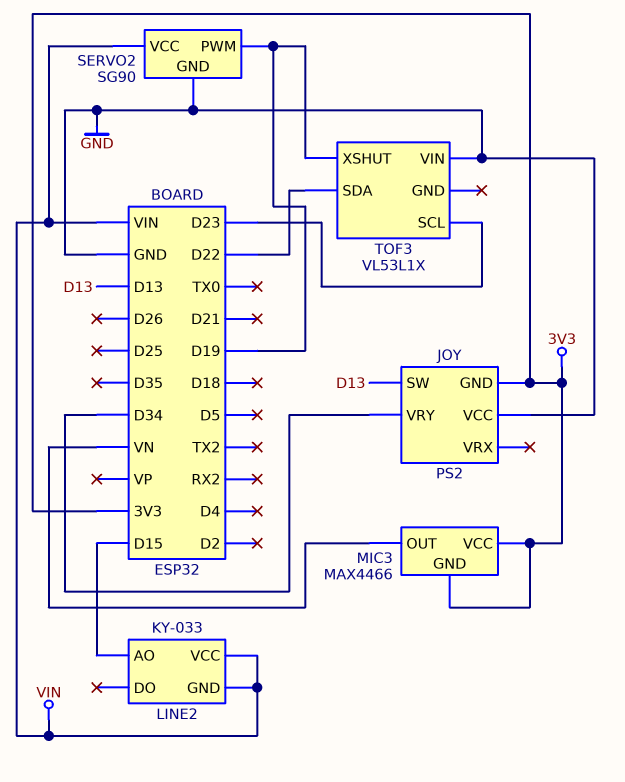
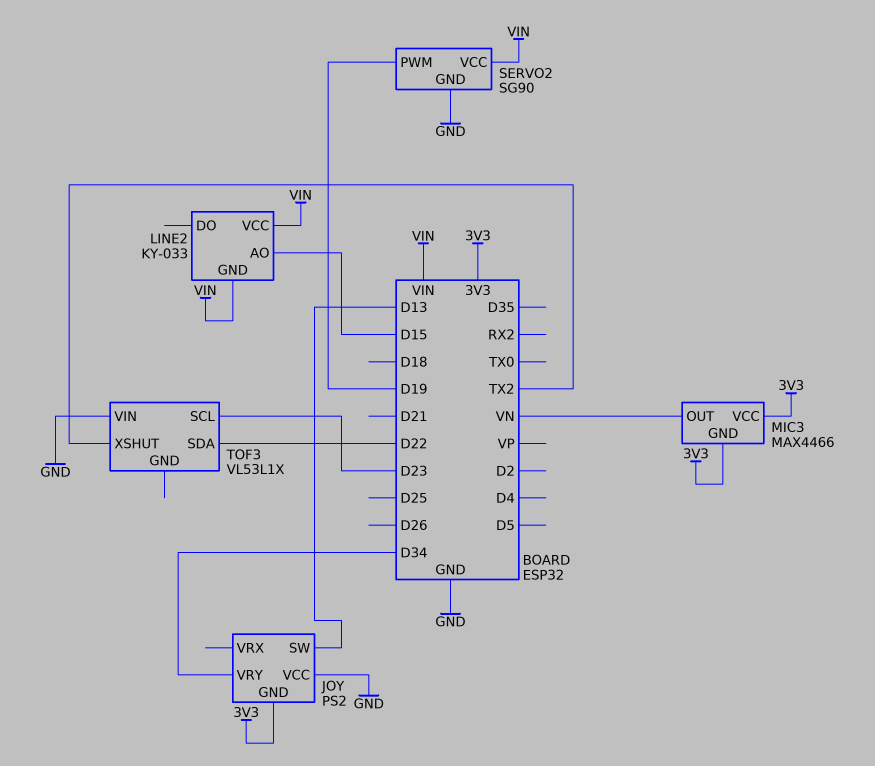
TOF3 pin XSHUT: D19 -> TX2

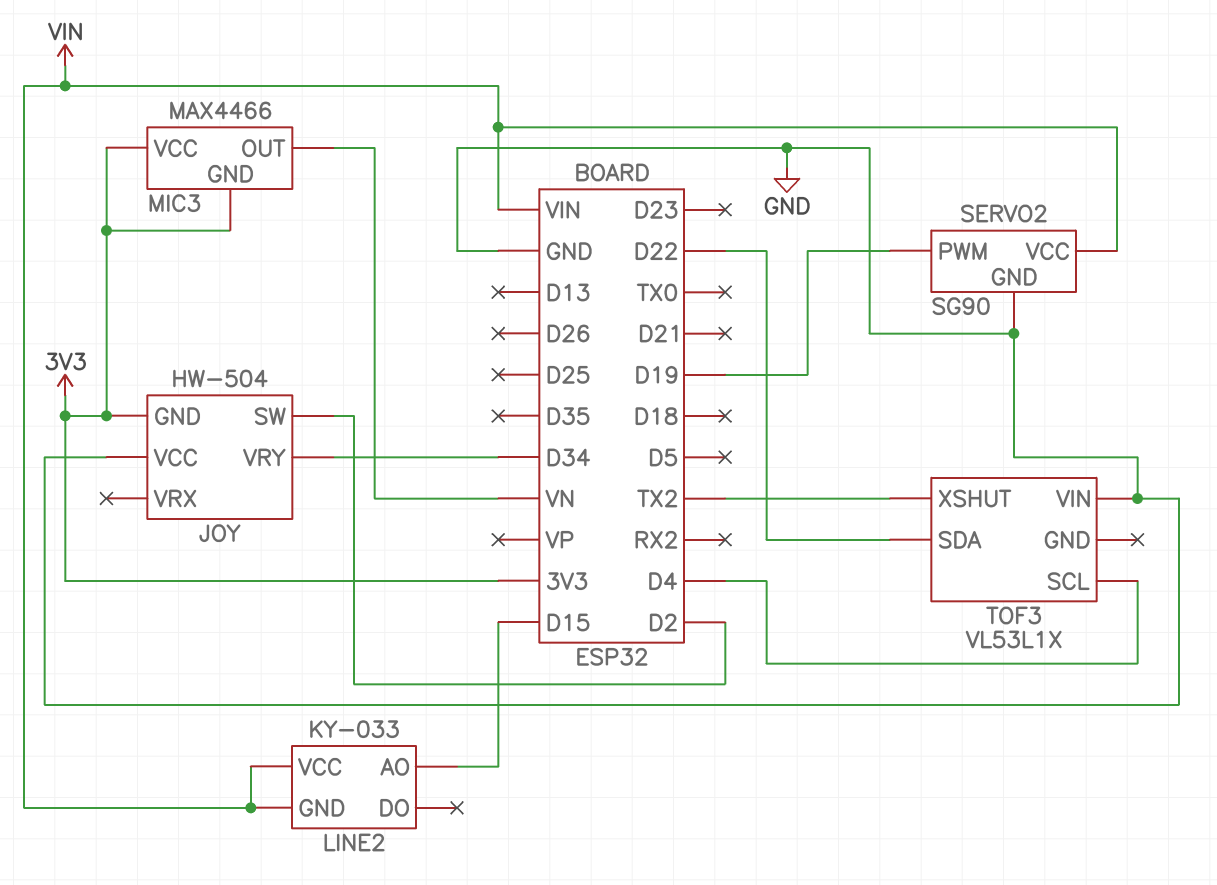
JOY: PS2 -> HW-504
JOY pin SW: D13 -> D2
TOF3 pin SCL: D23 -> D4

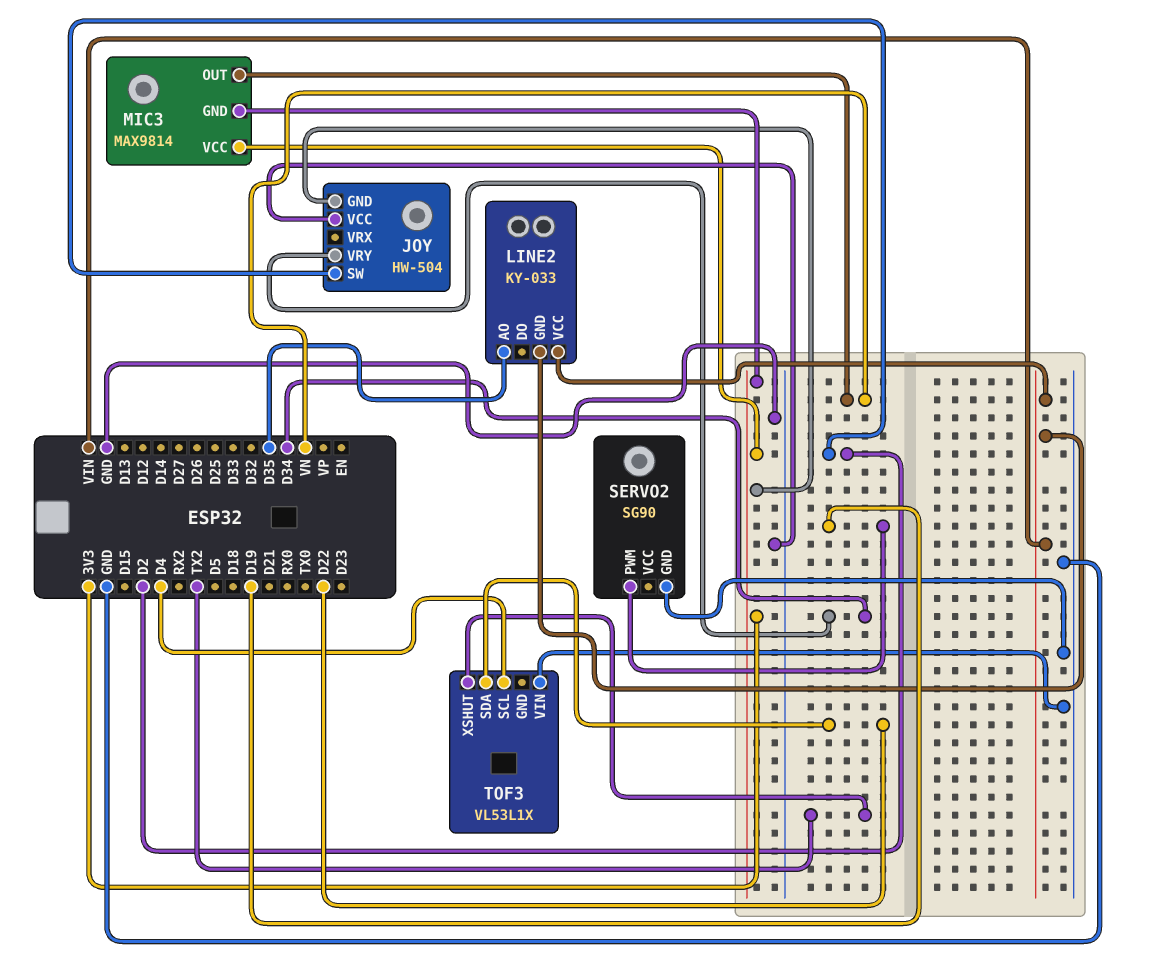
LINE2 pin AO: D15 -> D35
MIC3: MAX4466 -> MAX9814
SERVO2 pin VCC: VIN -> none

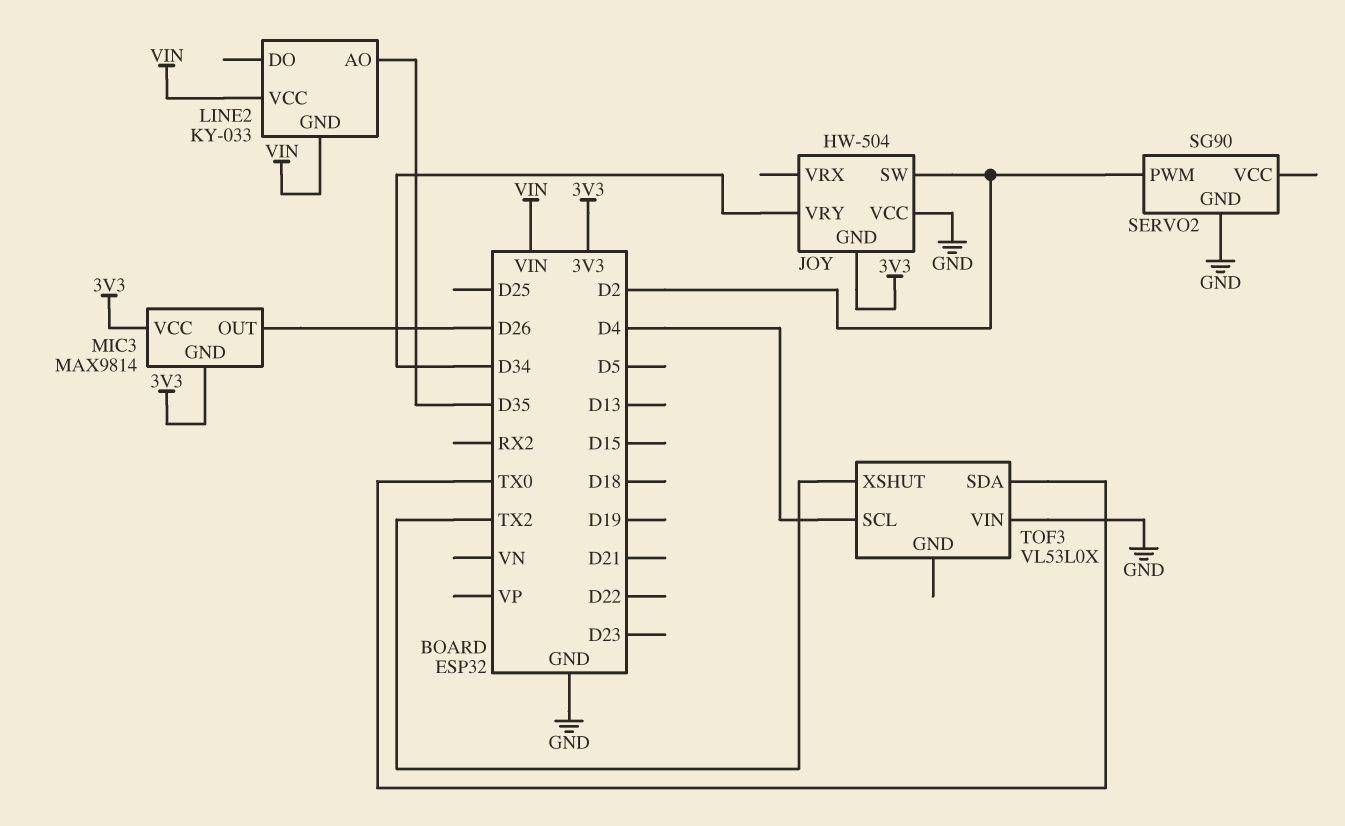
MIC3 pin OUT: VN -> D26
SERVO2 pin PWM: D19 -> D2
TOF3: VL53L1X -> VL53L0X
TOF3 pin SDA: D22 -> TX0

